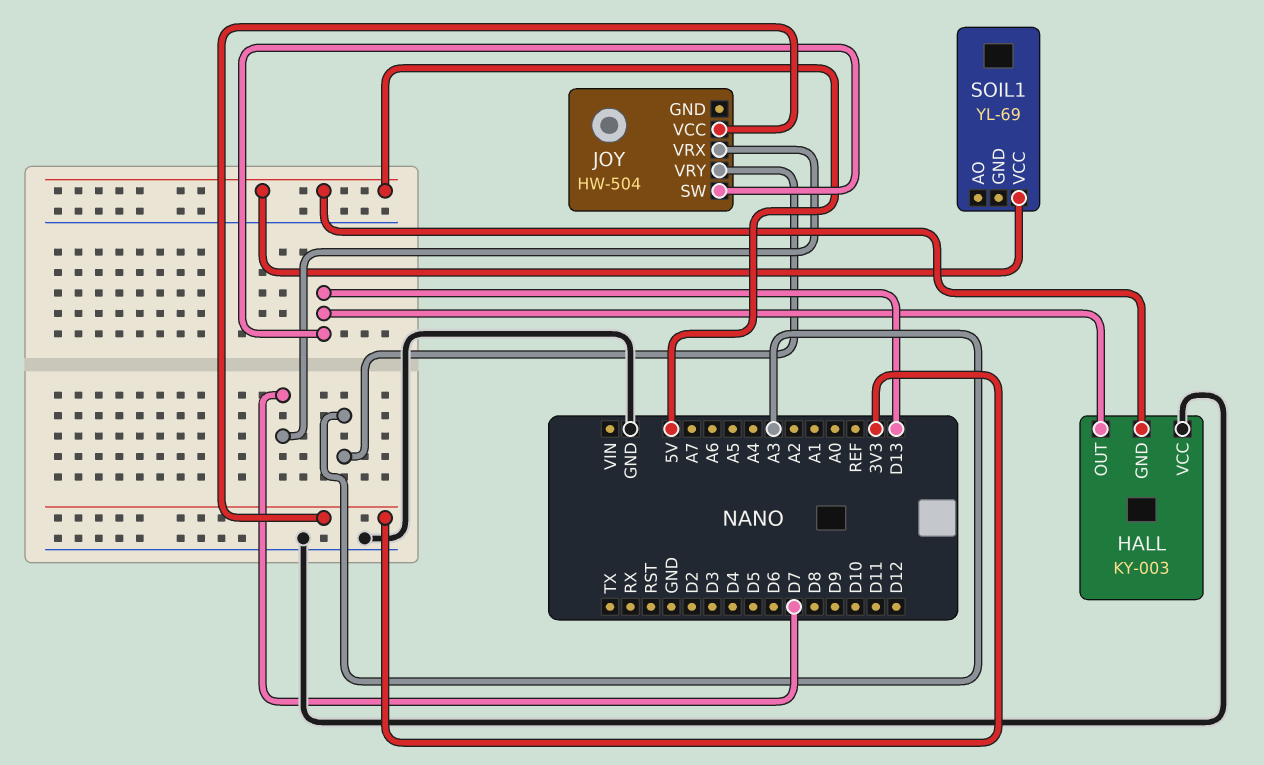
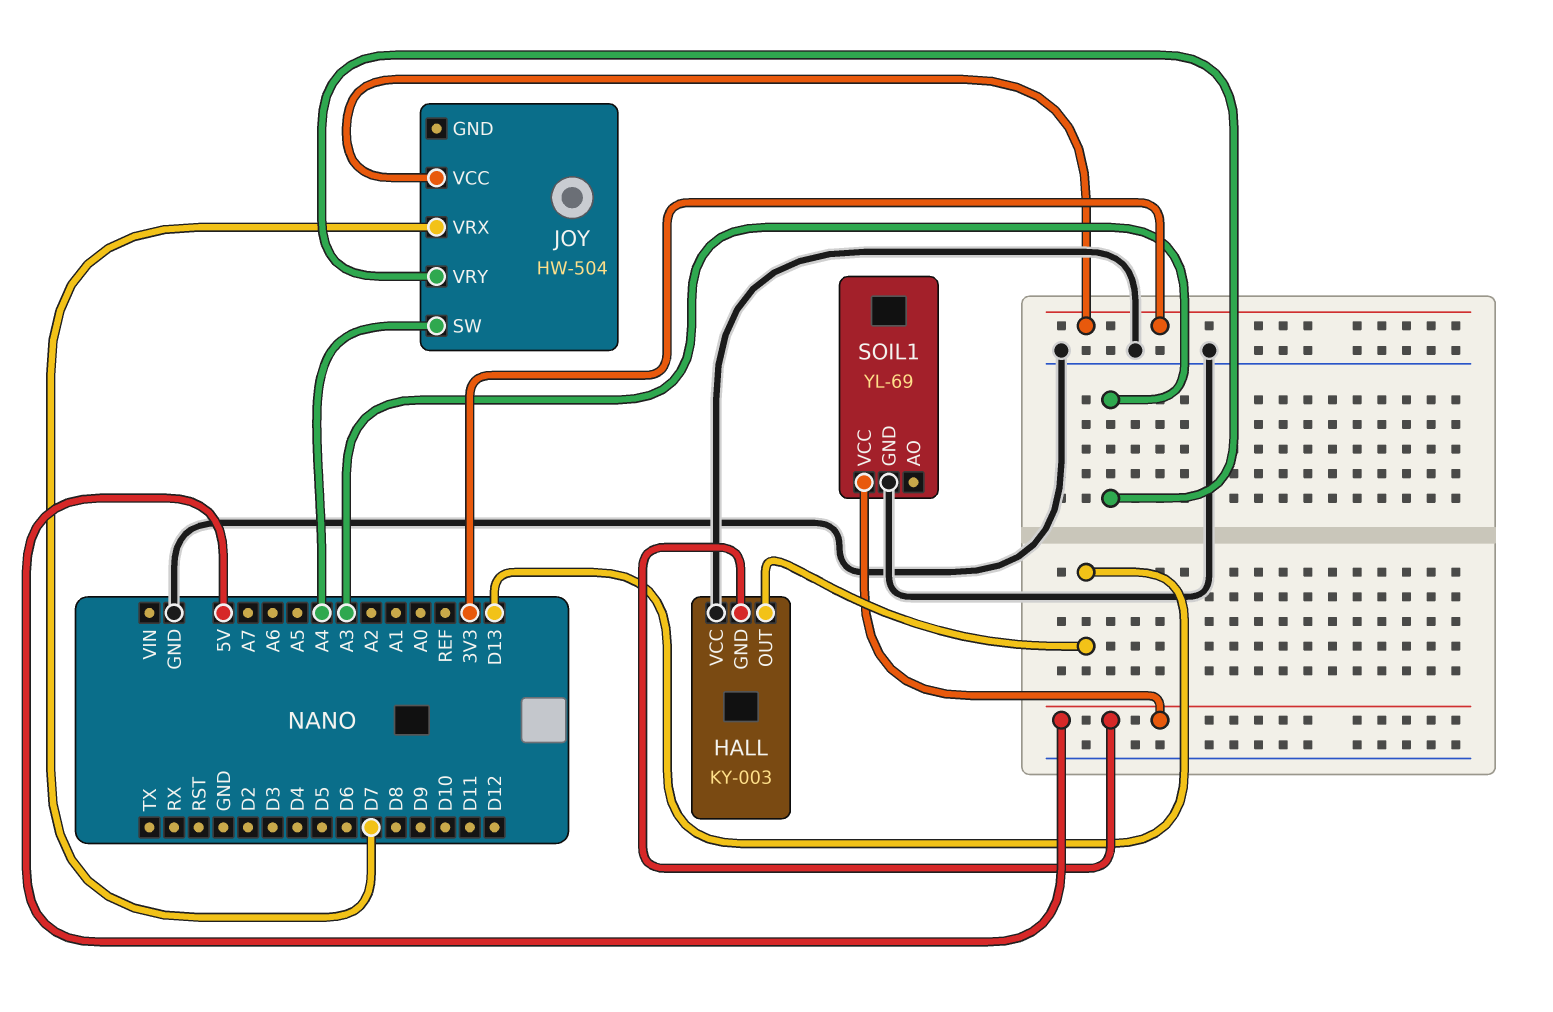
JOY pin SW: D13 -> A4
SOIL1 pin GND: none -> GND

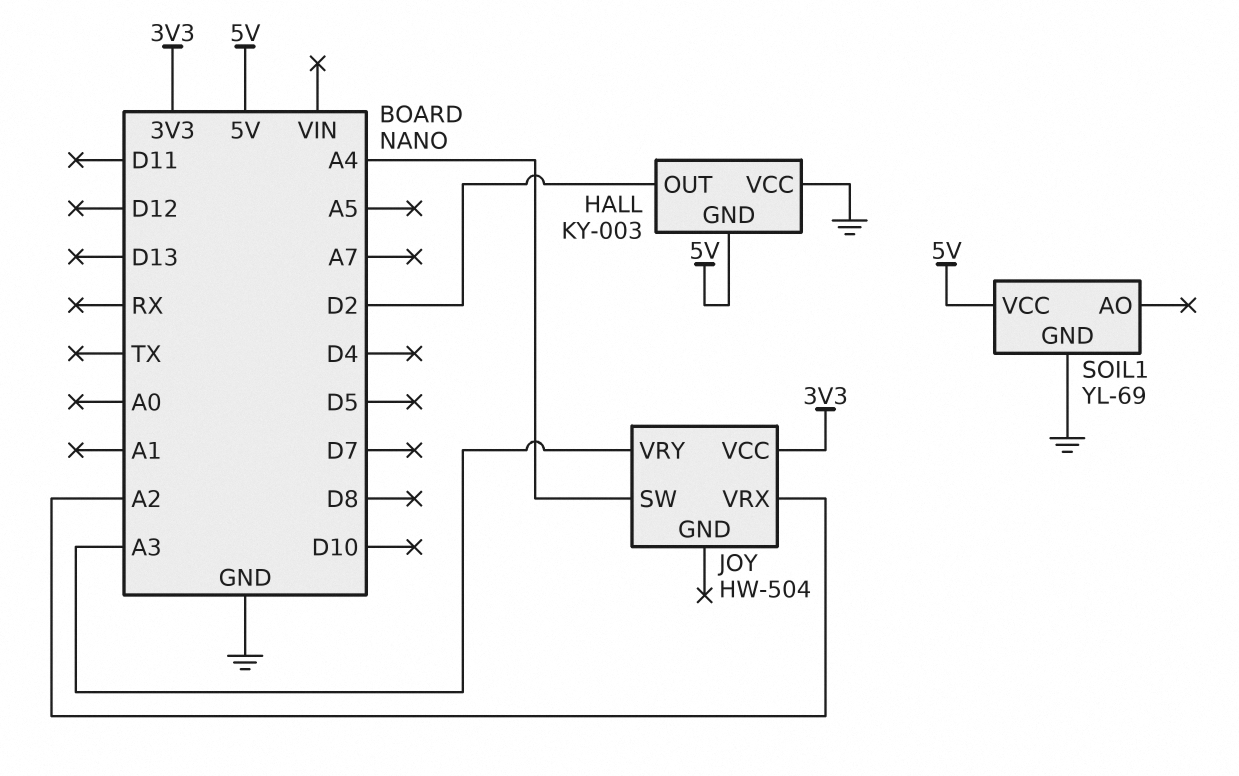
HALL pin OUT: D13 -> D2
JOY pin VRX: D7 -> A2

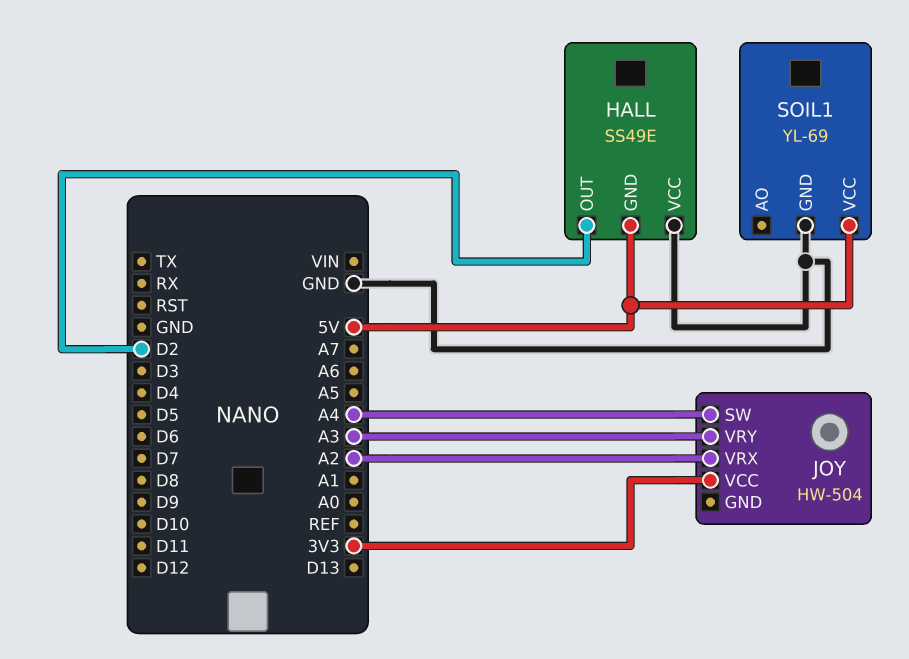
HALL: KY-003 -> SS49E

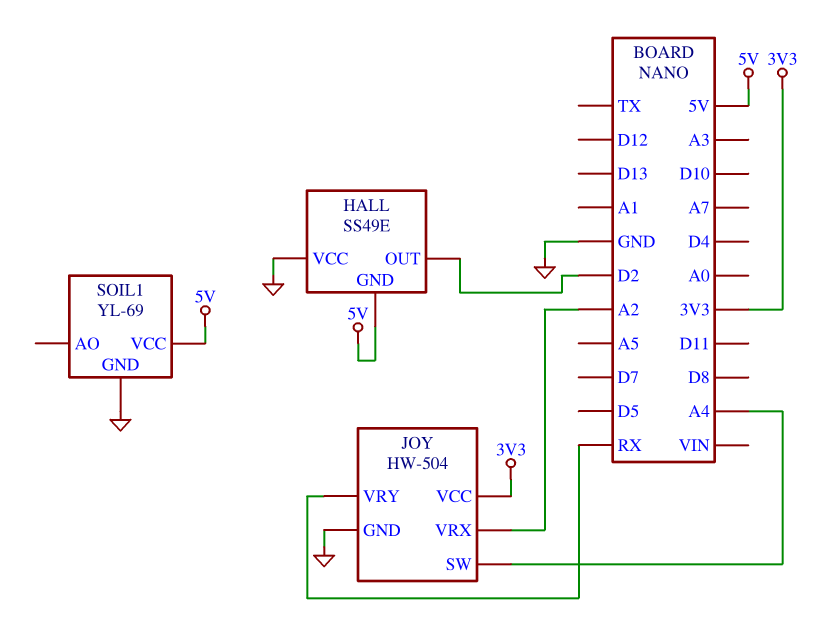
JOY pin GND: none -> GND
JOY pin VRY: A3 -> RX

